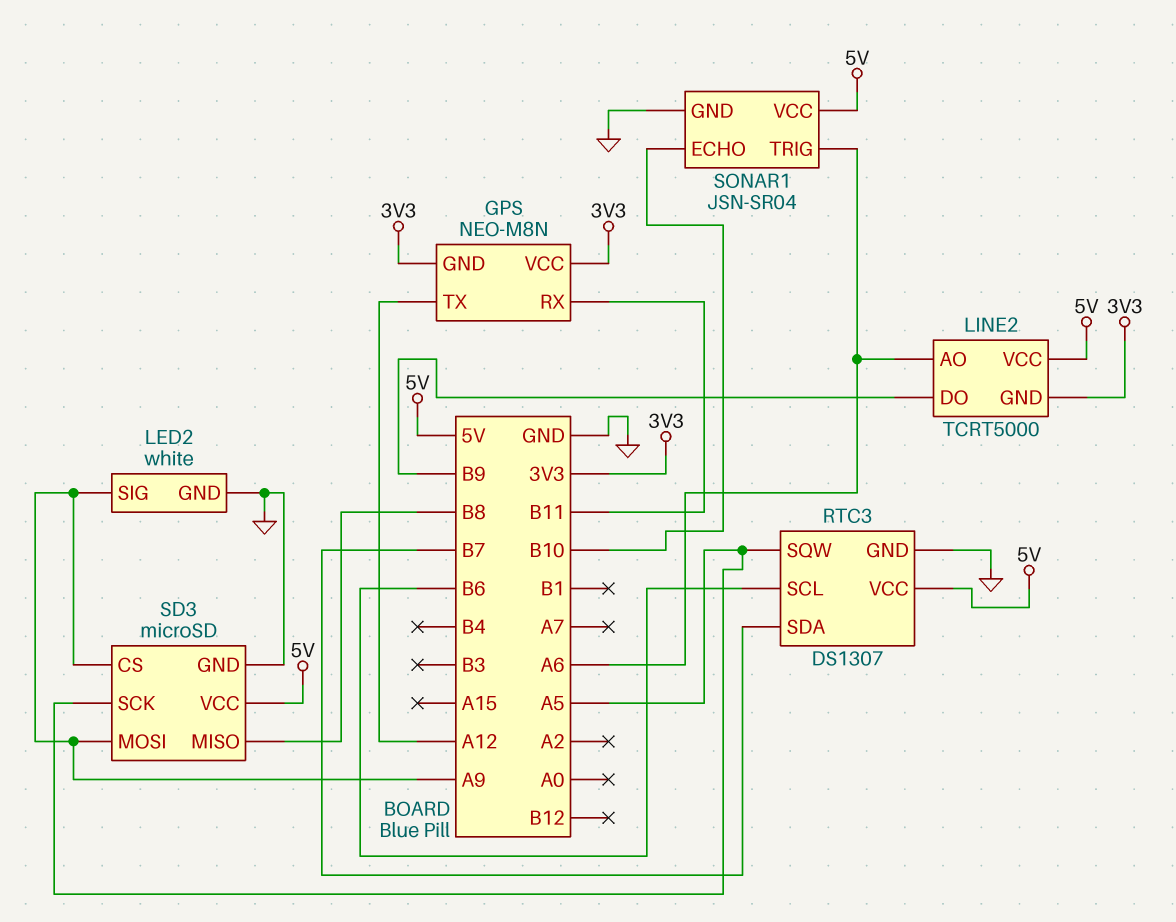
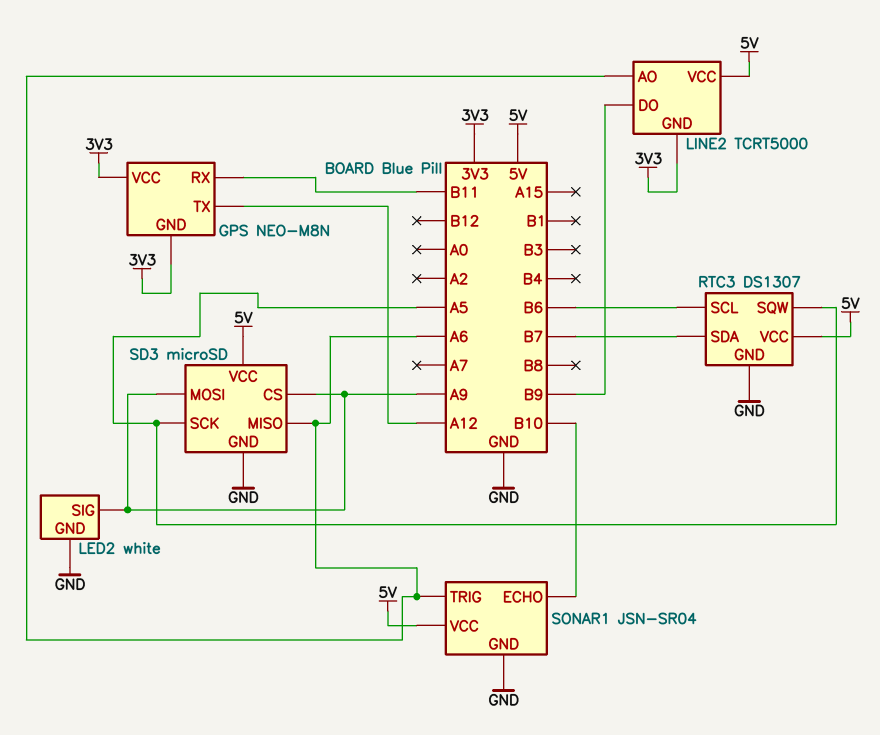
SD3 pin MISO: B8 -> A6

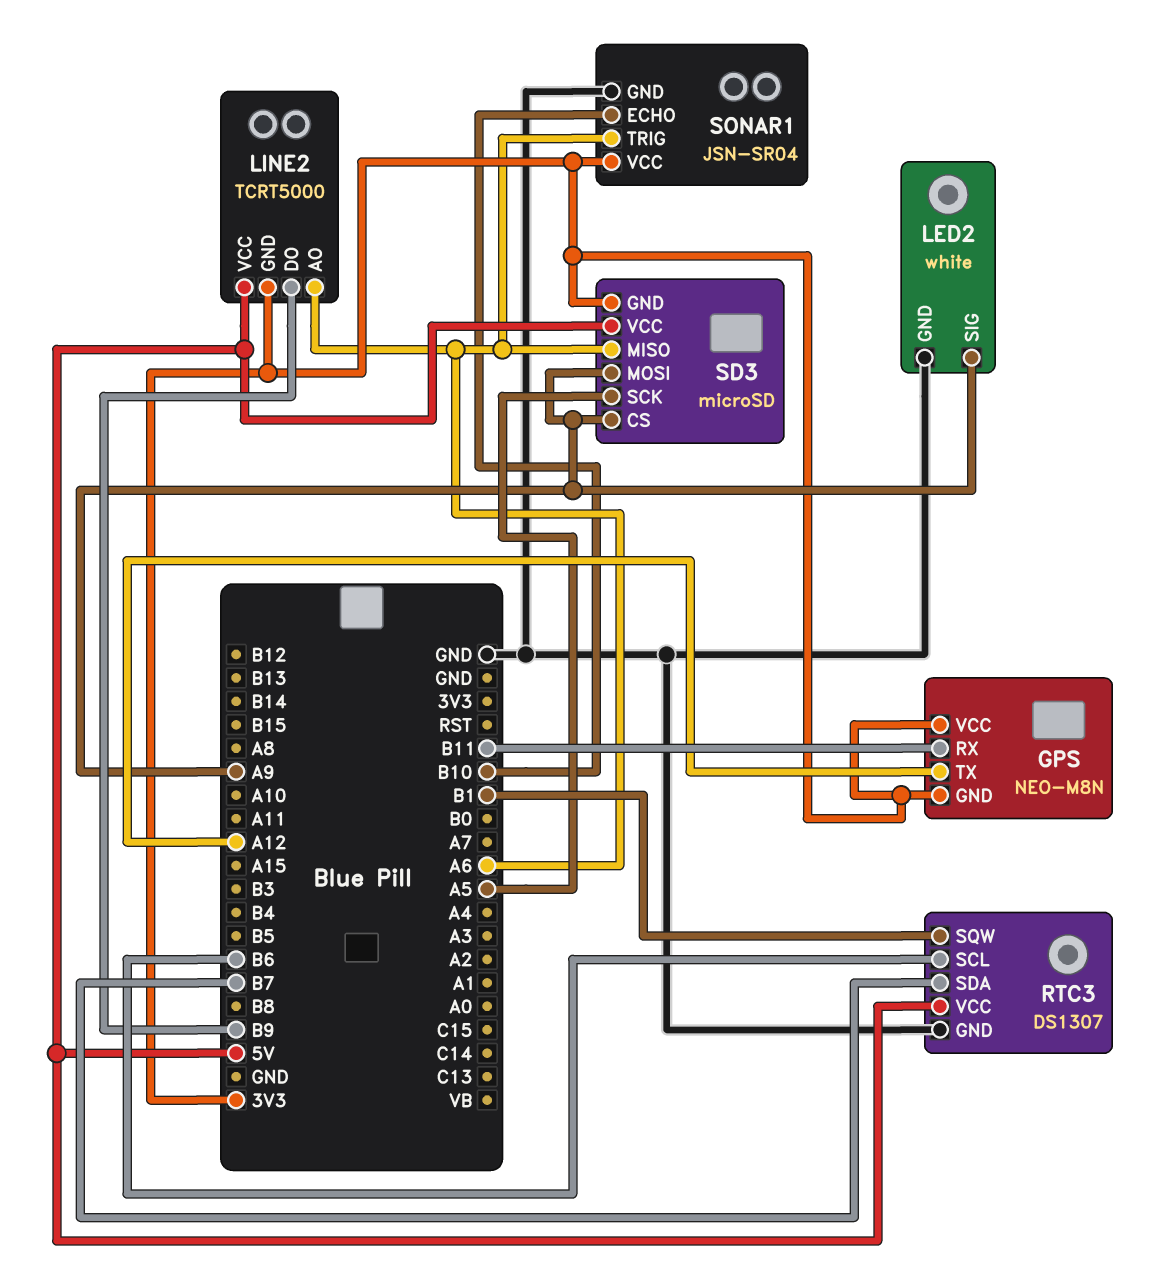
RTC3 pin SQW: A5 -> B1
SD3 pin GND: GND -> 3V3
SONAR1 pin VCC: 5V -> 3V3

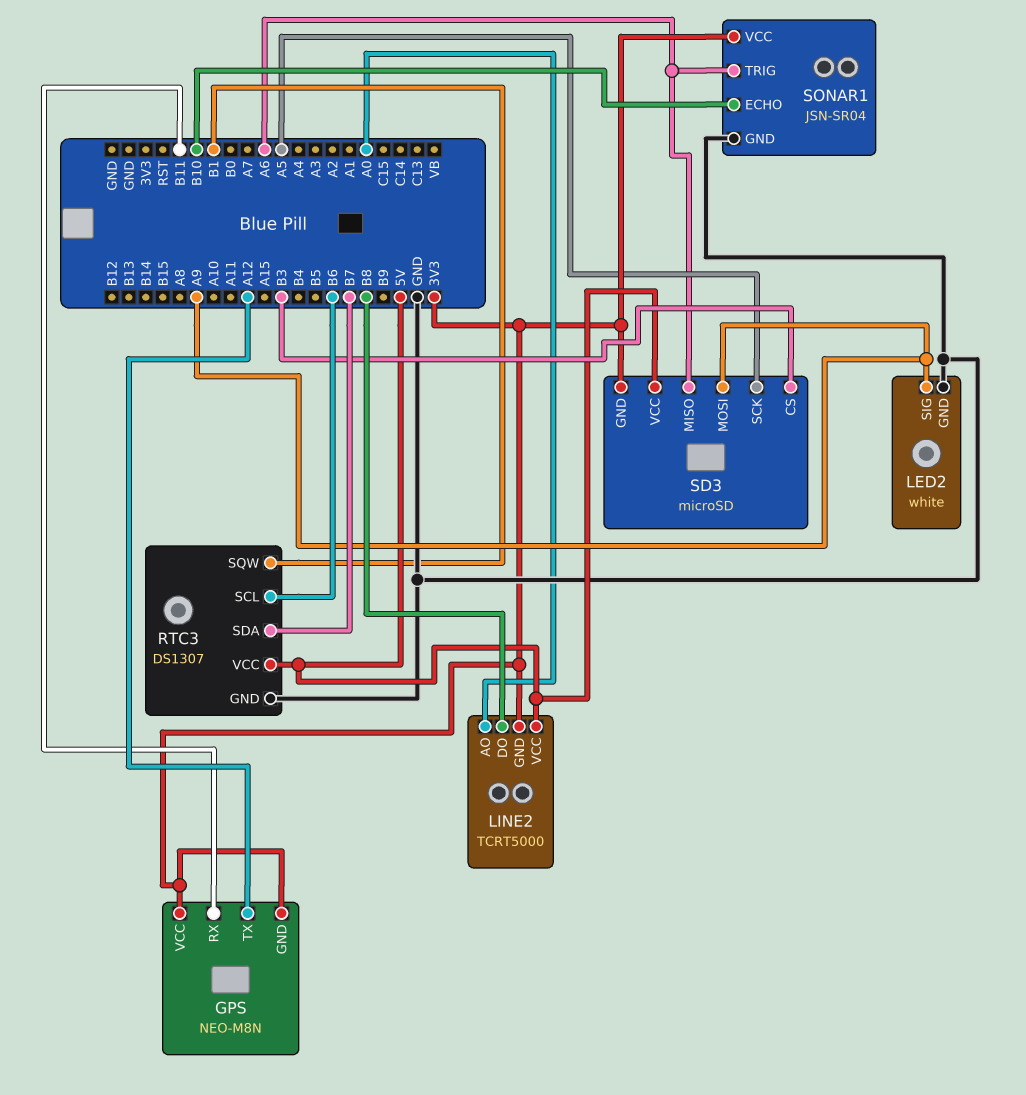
LINE2 pin AO: A6 -> A0
LINE2 pin DO: B9 -> B8
SD3 pin CS: A9 -> B3

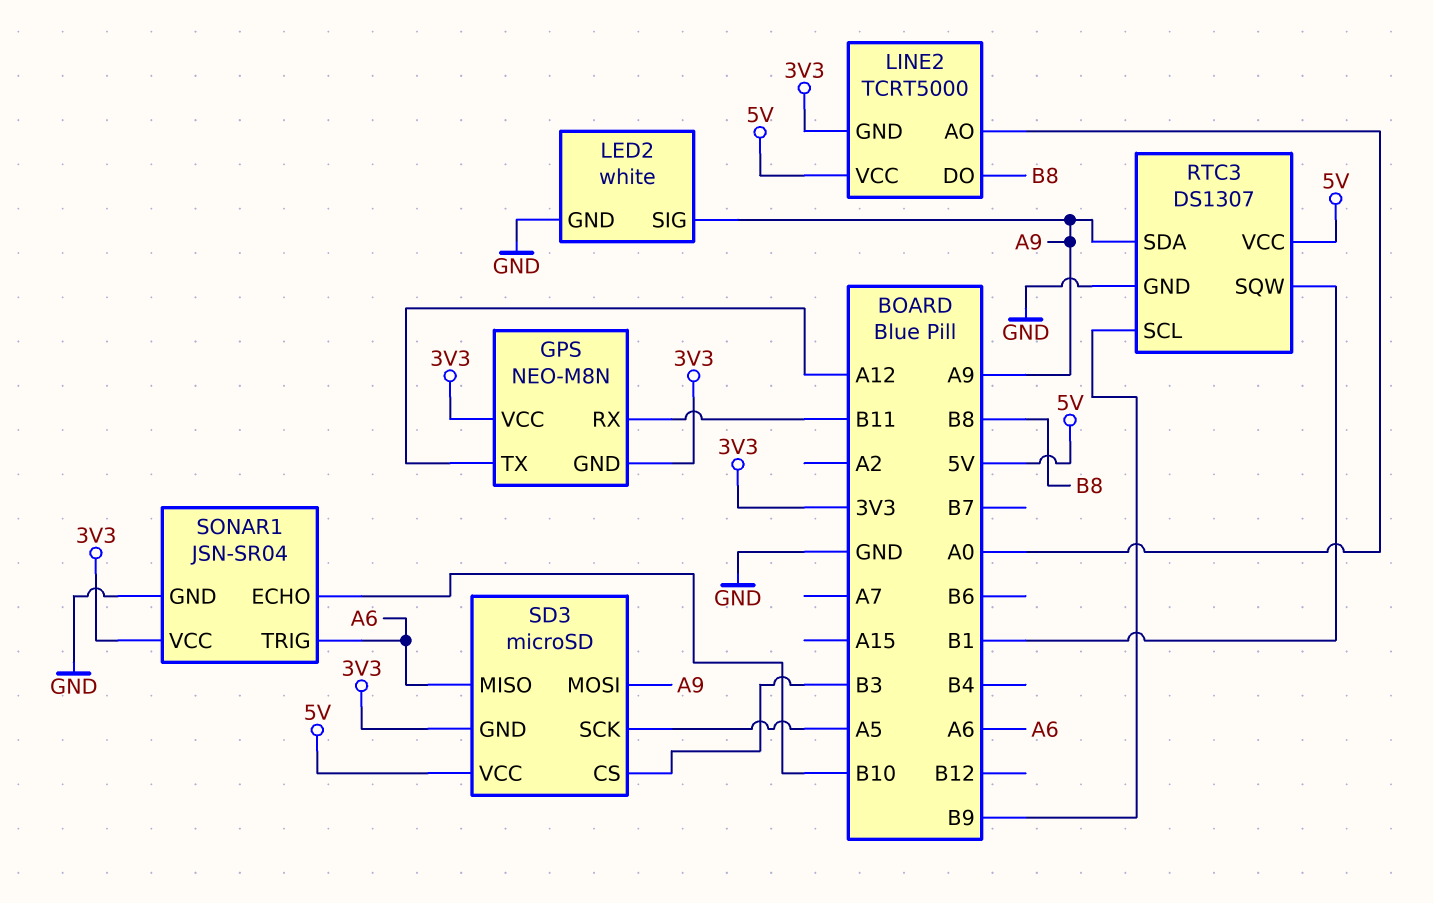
RTC3 pin SCL: B6 -> B9
RTC3 pin SDA: B7 -> A9

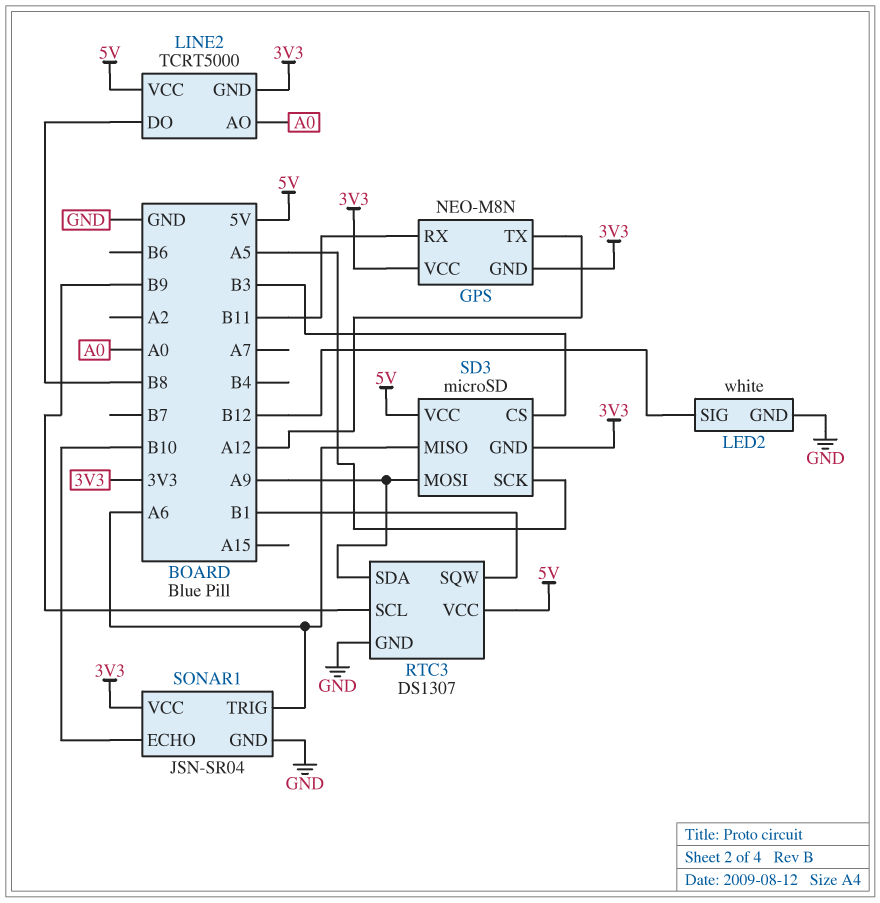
LED2 pin SIG: A9 -> B12

